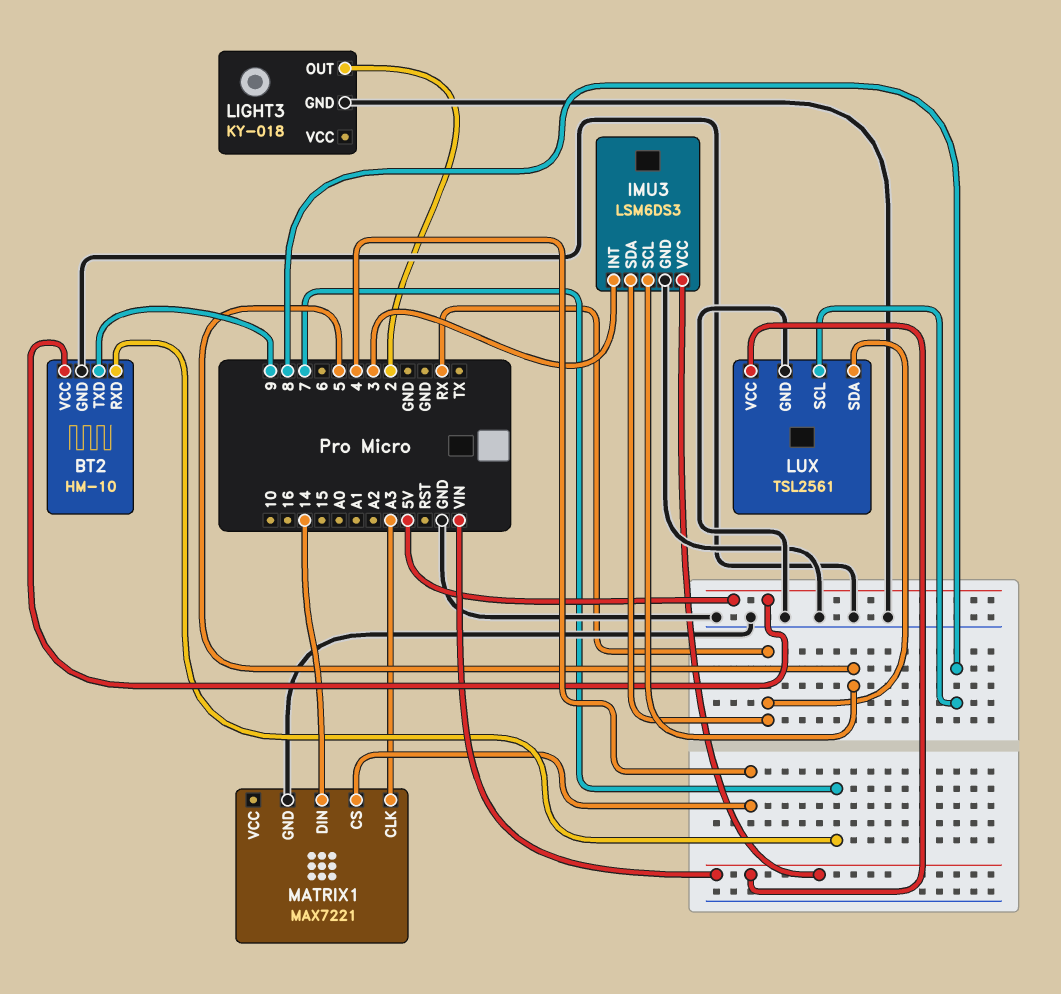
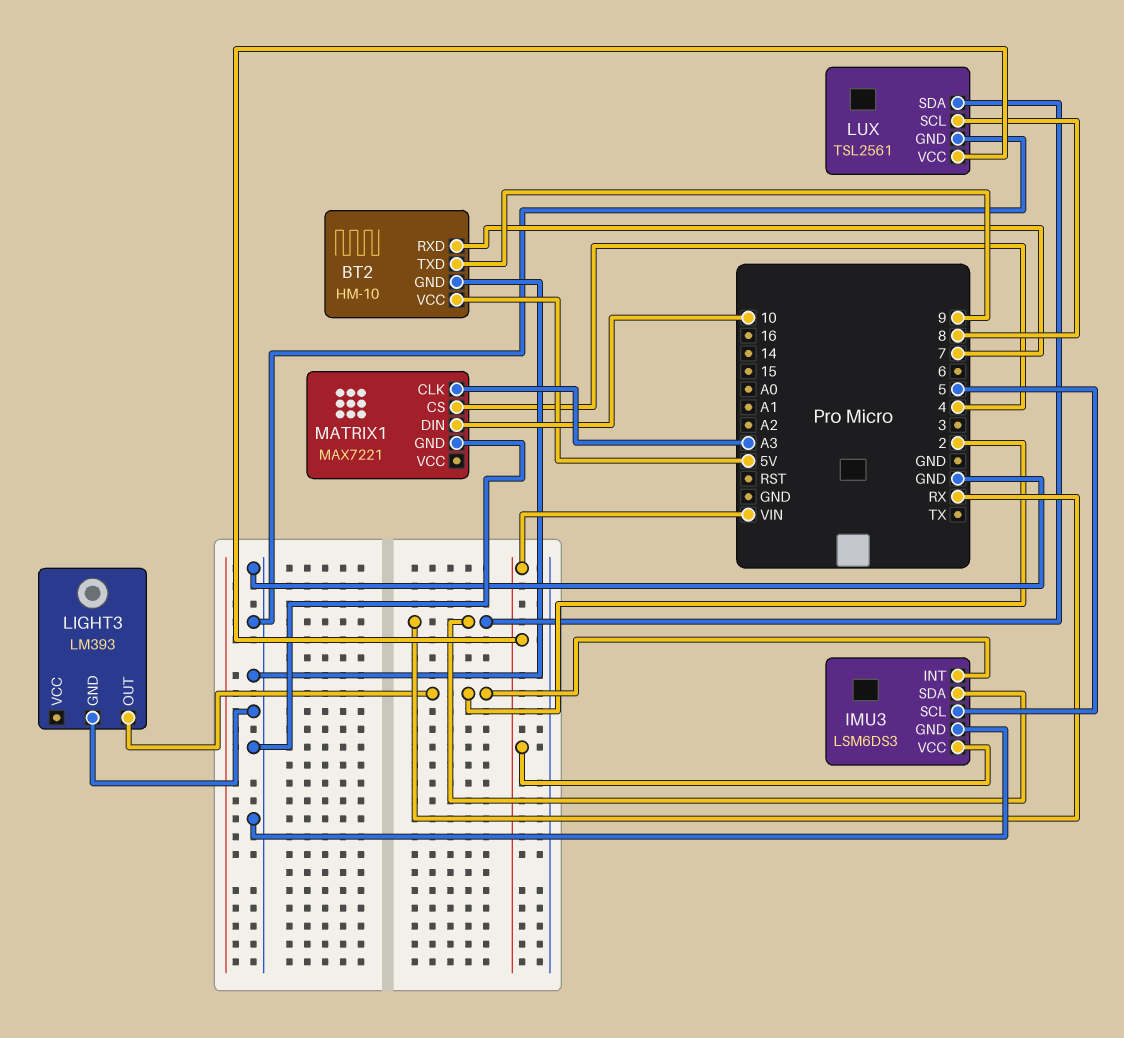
IMU3 pin INT: 3 -> 2
LIGHT3: KY-018 -> LM393
MATRIX1 pin DIN: 14 -> 10

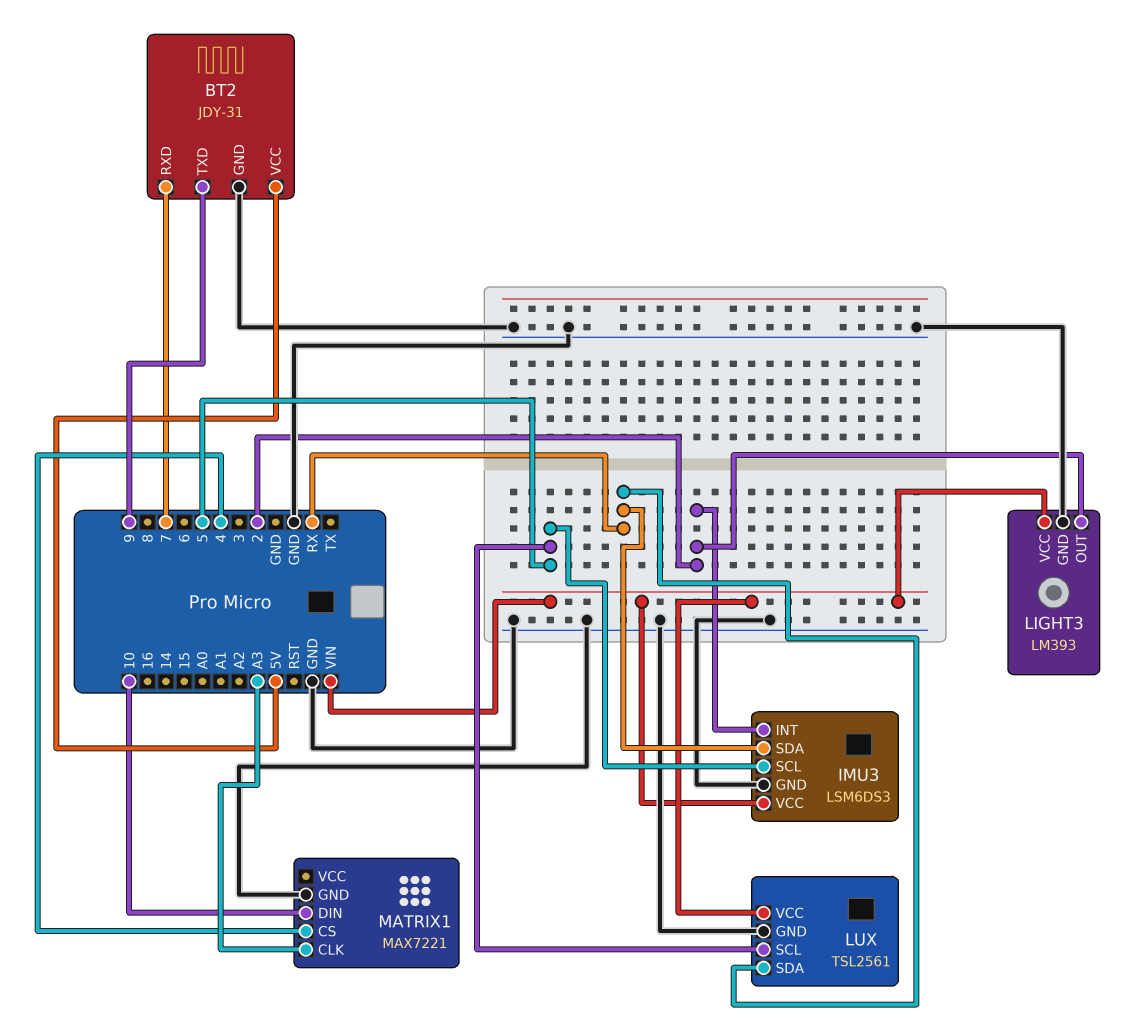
BT2: HM-10 -> JDY-31
LIGHT3 pin VCC: none -> VIN
LUX pin SCL: 8 -> 5

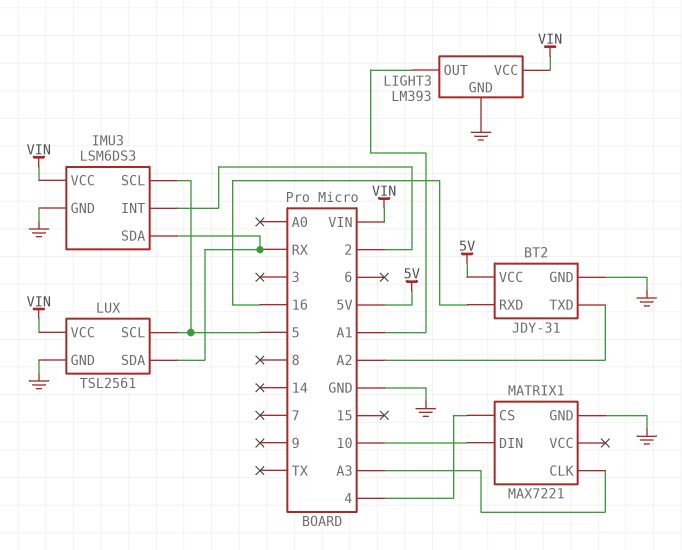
BT2 pin RXD: 7 -> 16
BT2 pin TXD: 9 -> A2
LIGHT3 pin OUT: 2 -> A1

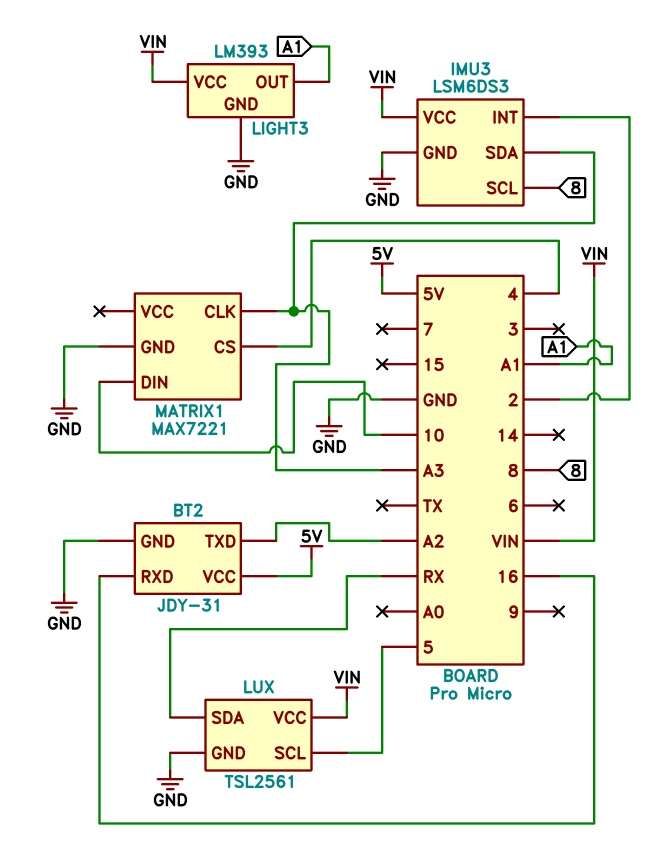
IMU3 pin SCL: 5 -> 8
IMU3 pin SDA: RX -> A3

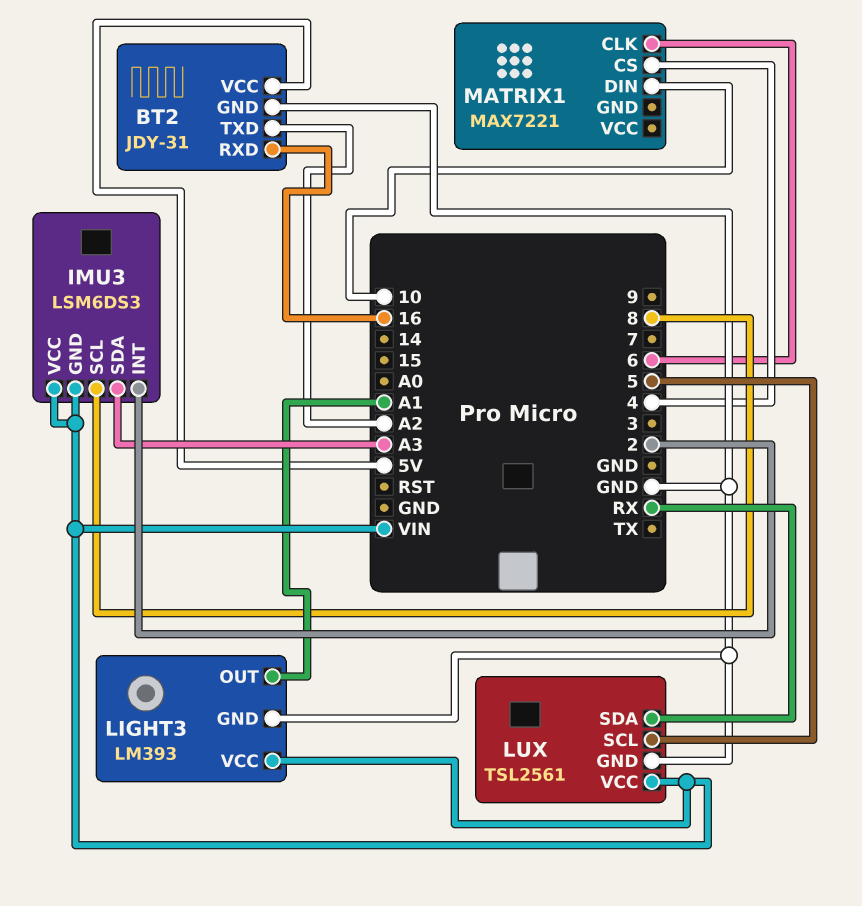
IMU3 pin GND: GND -> VIN
MATRIX1 pin CLK: A3 -> 6
MATRIX1 pin GND: GND -> none

